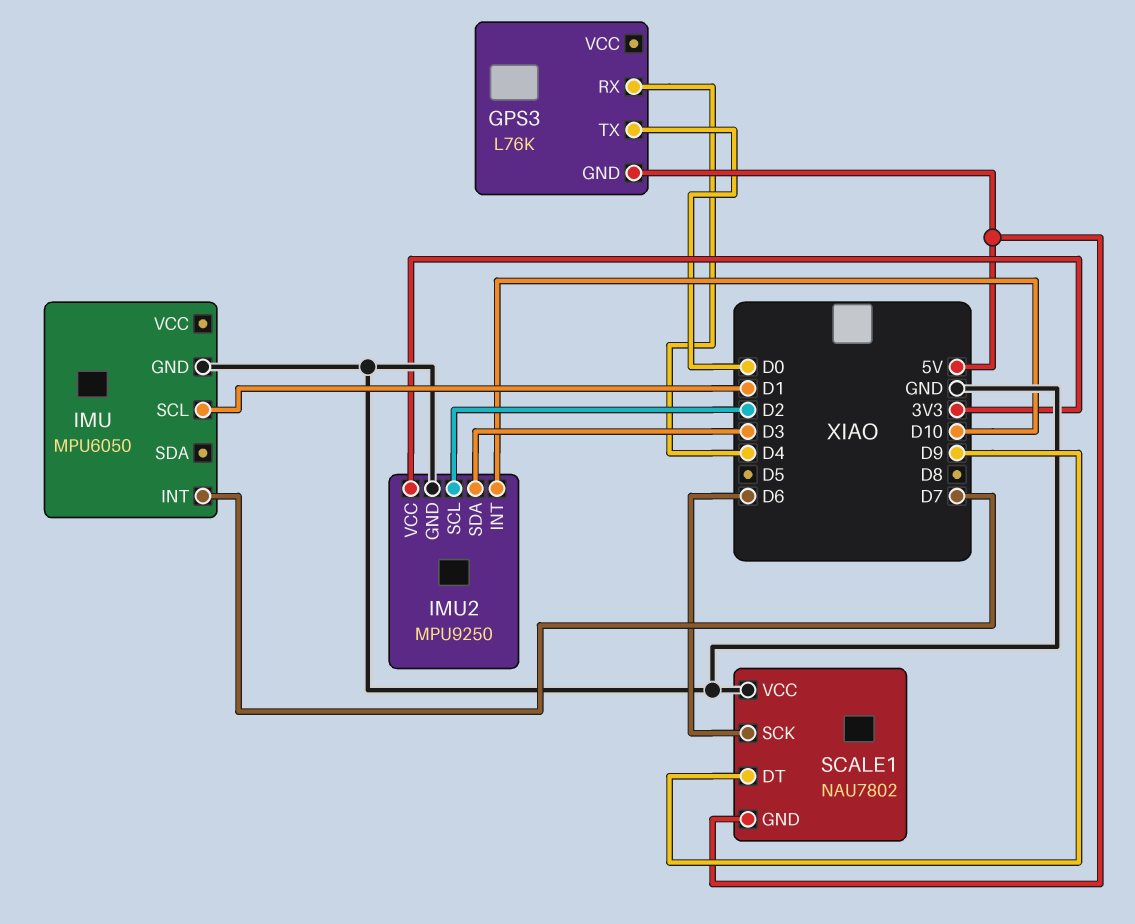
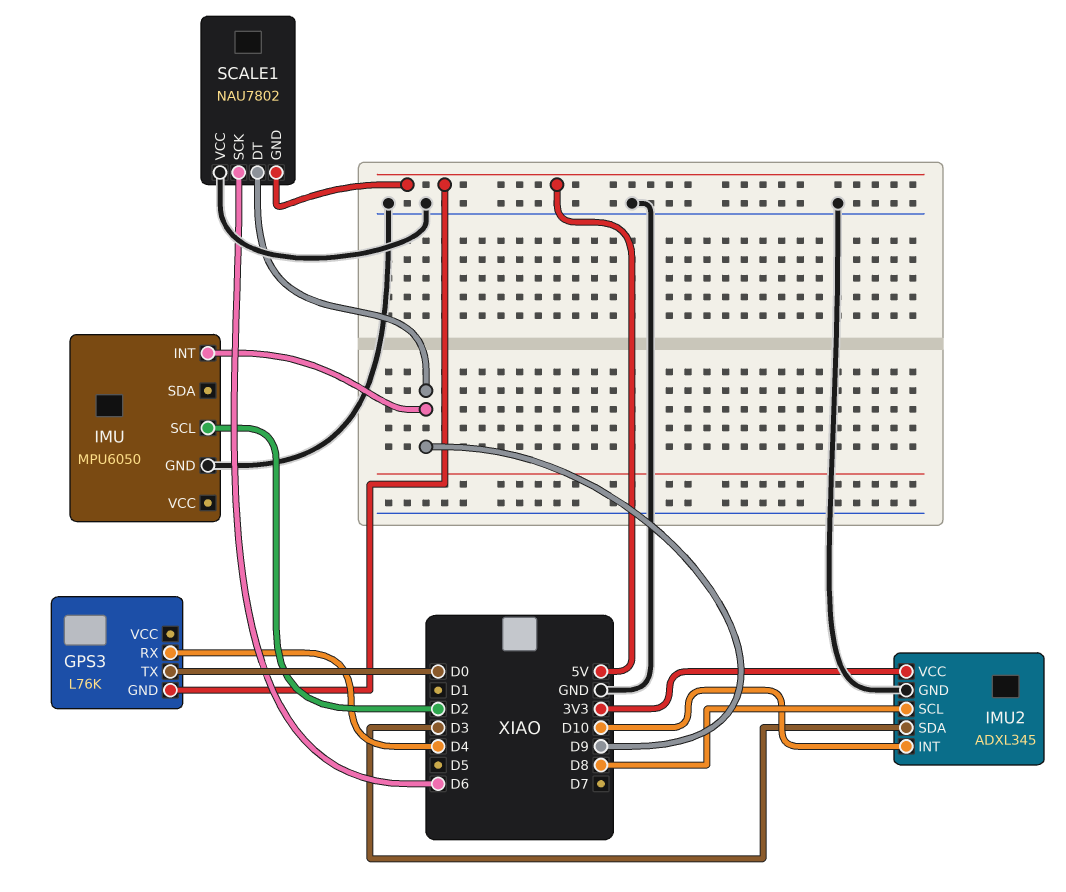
IMU pin INT: D7 -> D9
IMU pin SCL: D1 -> D2
IMU2: MPU9250 -> ADXL345
IMU2 pin SCL: D2 -> D8

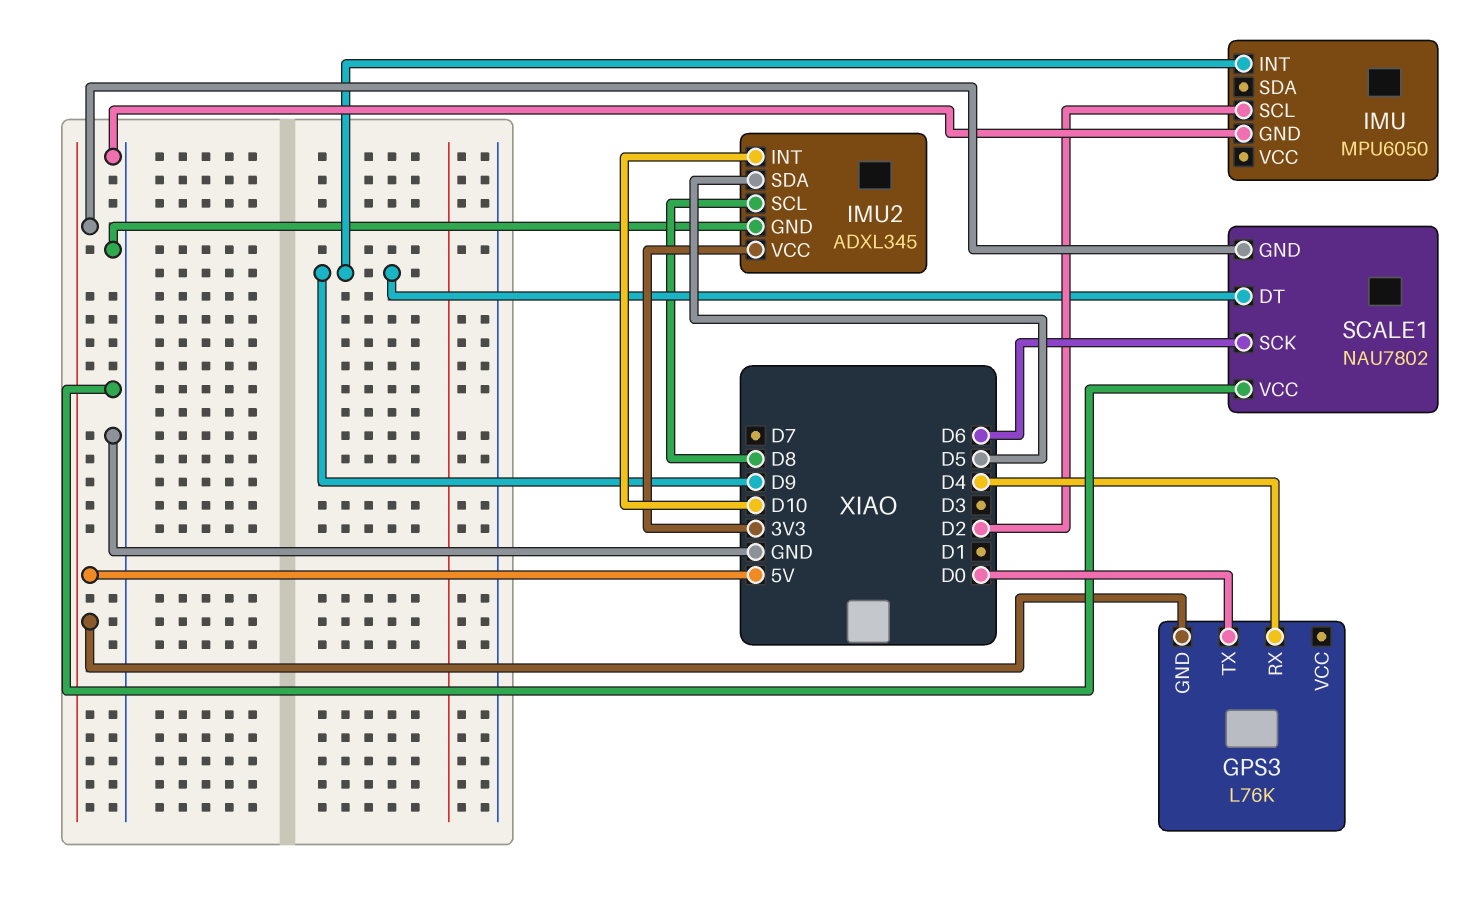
IMU2 pin SDA: D3 -> D5

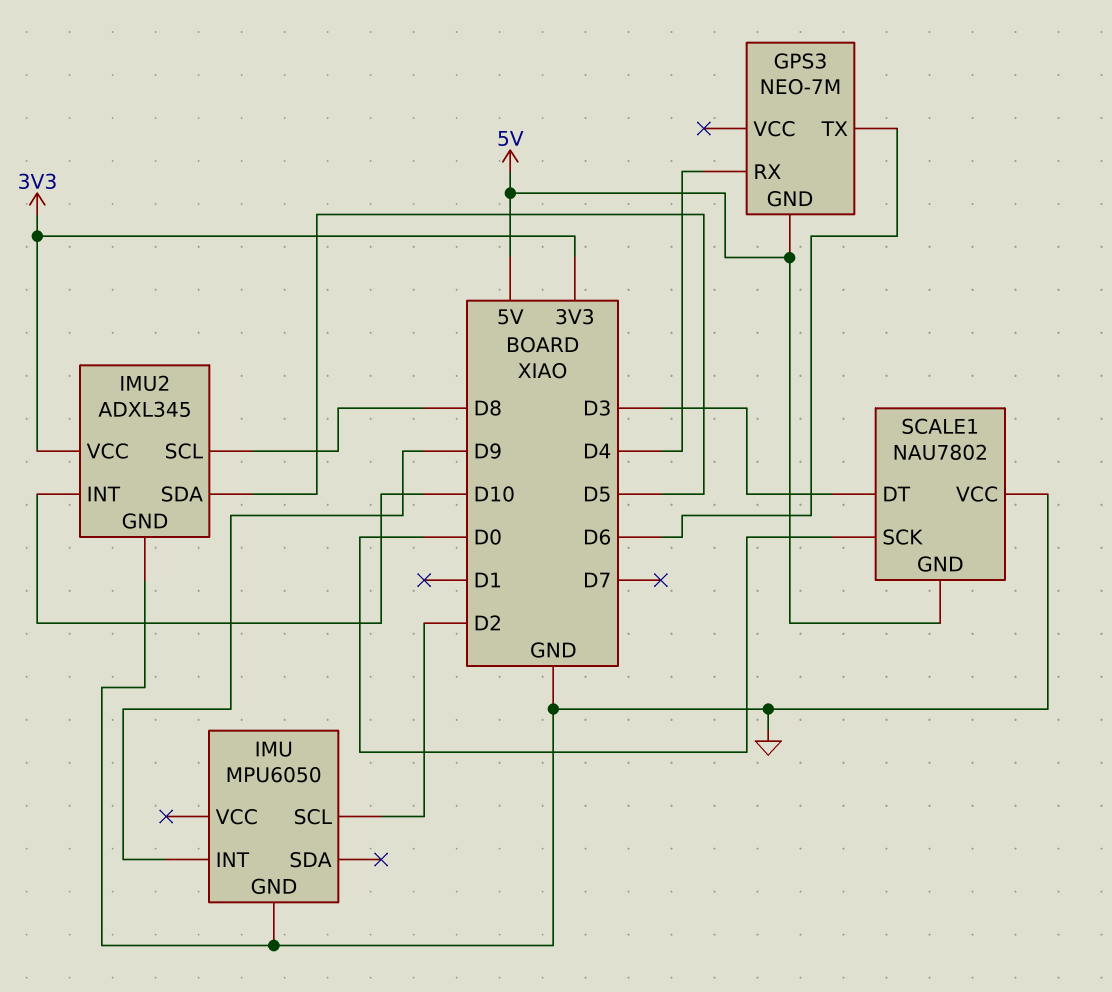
GPS3: L76K -> NEO-7M
GPS3 pin TX: D0 -> D6
SCALE1 pin DT: D9 -> D3
SCALE1 pin SCK: D6 -> D0

